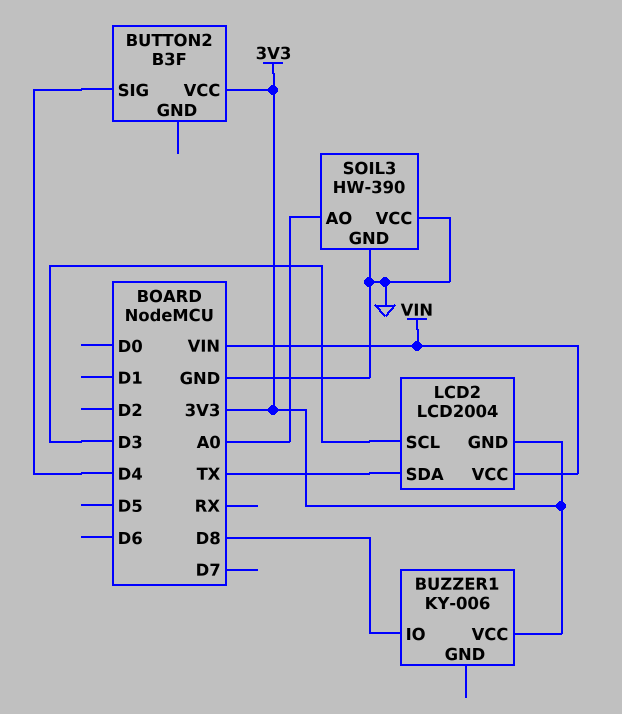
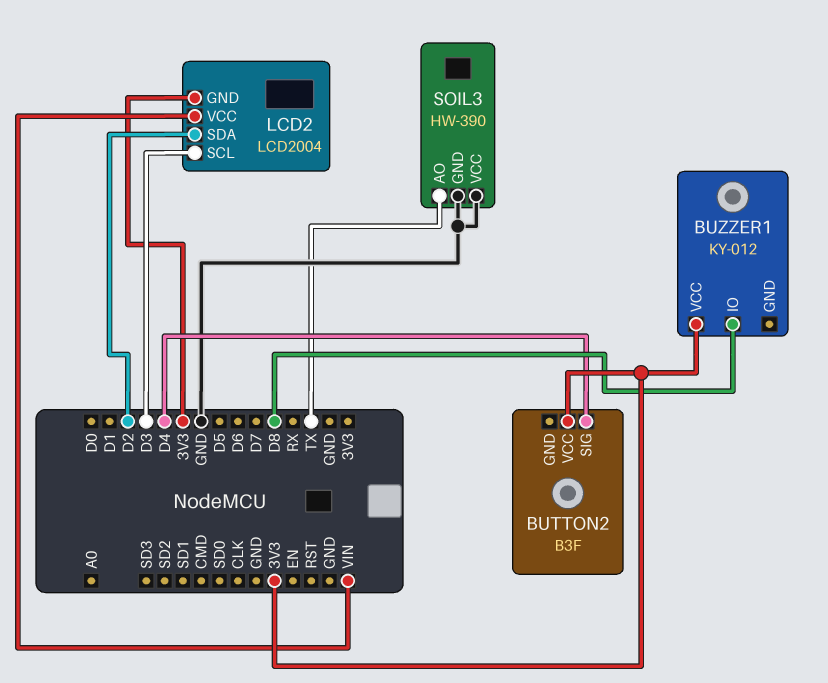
BUZZER1: KY-006 -> KY-012
LCD2 pin SDA: TX -> D2
SOIL3 pin AO: A0 -> TX

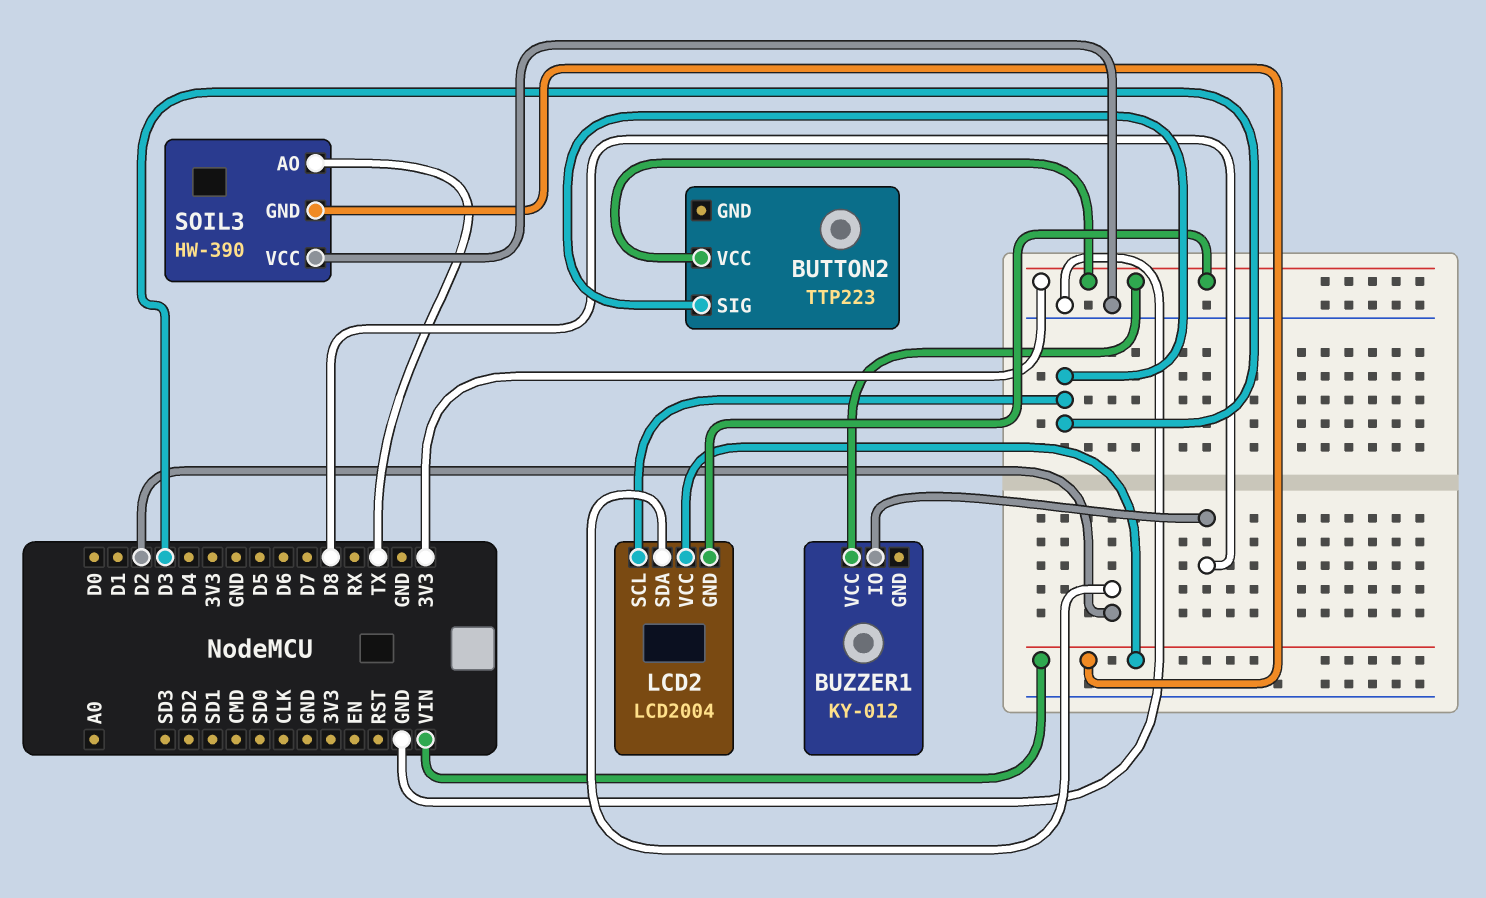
BUTTON2: B3F -> TTP223
BUTTON2 pin SIG: D4 -> D3
SOIL3 pin GND: GND -> VIN

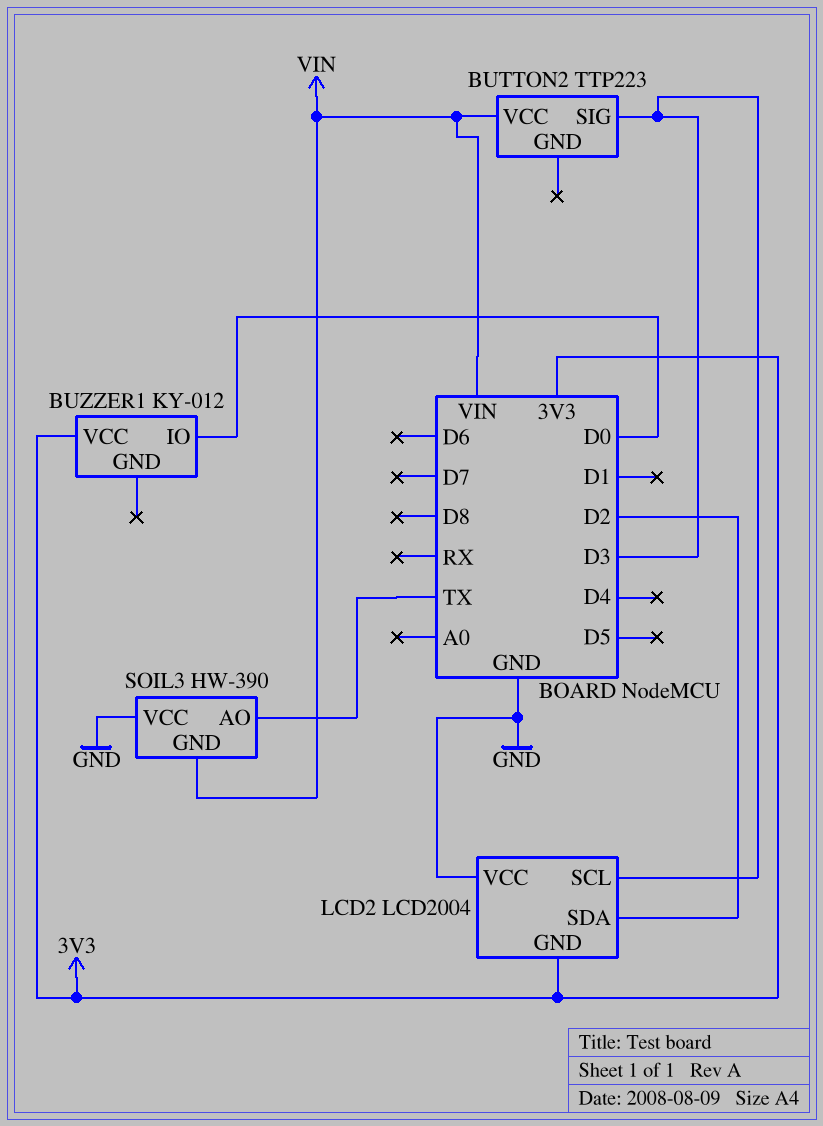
BUTTON2 pin VCC: 3V3 -> VIN
BUZZER1 pin IO: D8 -> D0
LCD2 pin VCC: VIN -> GND

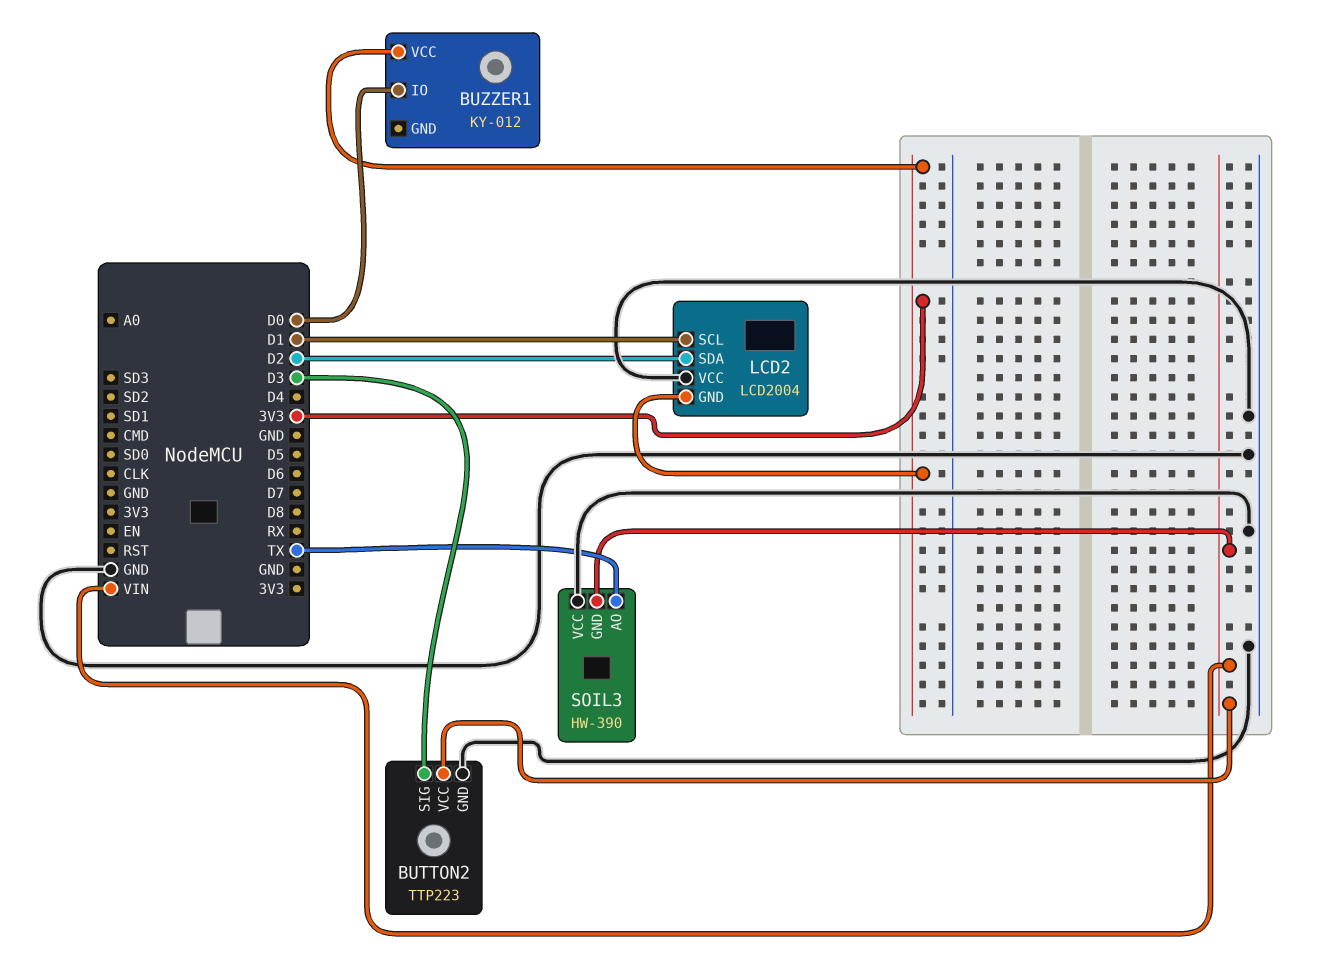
BUTTON2 pin GND: none -> GND
LCD2 pin SCL: D3 -> D1

